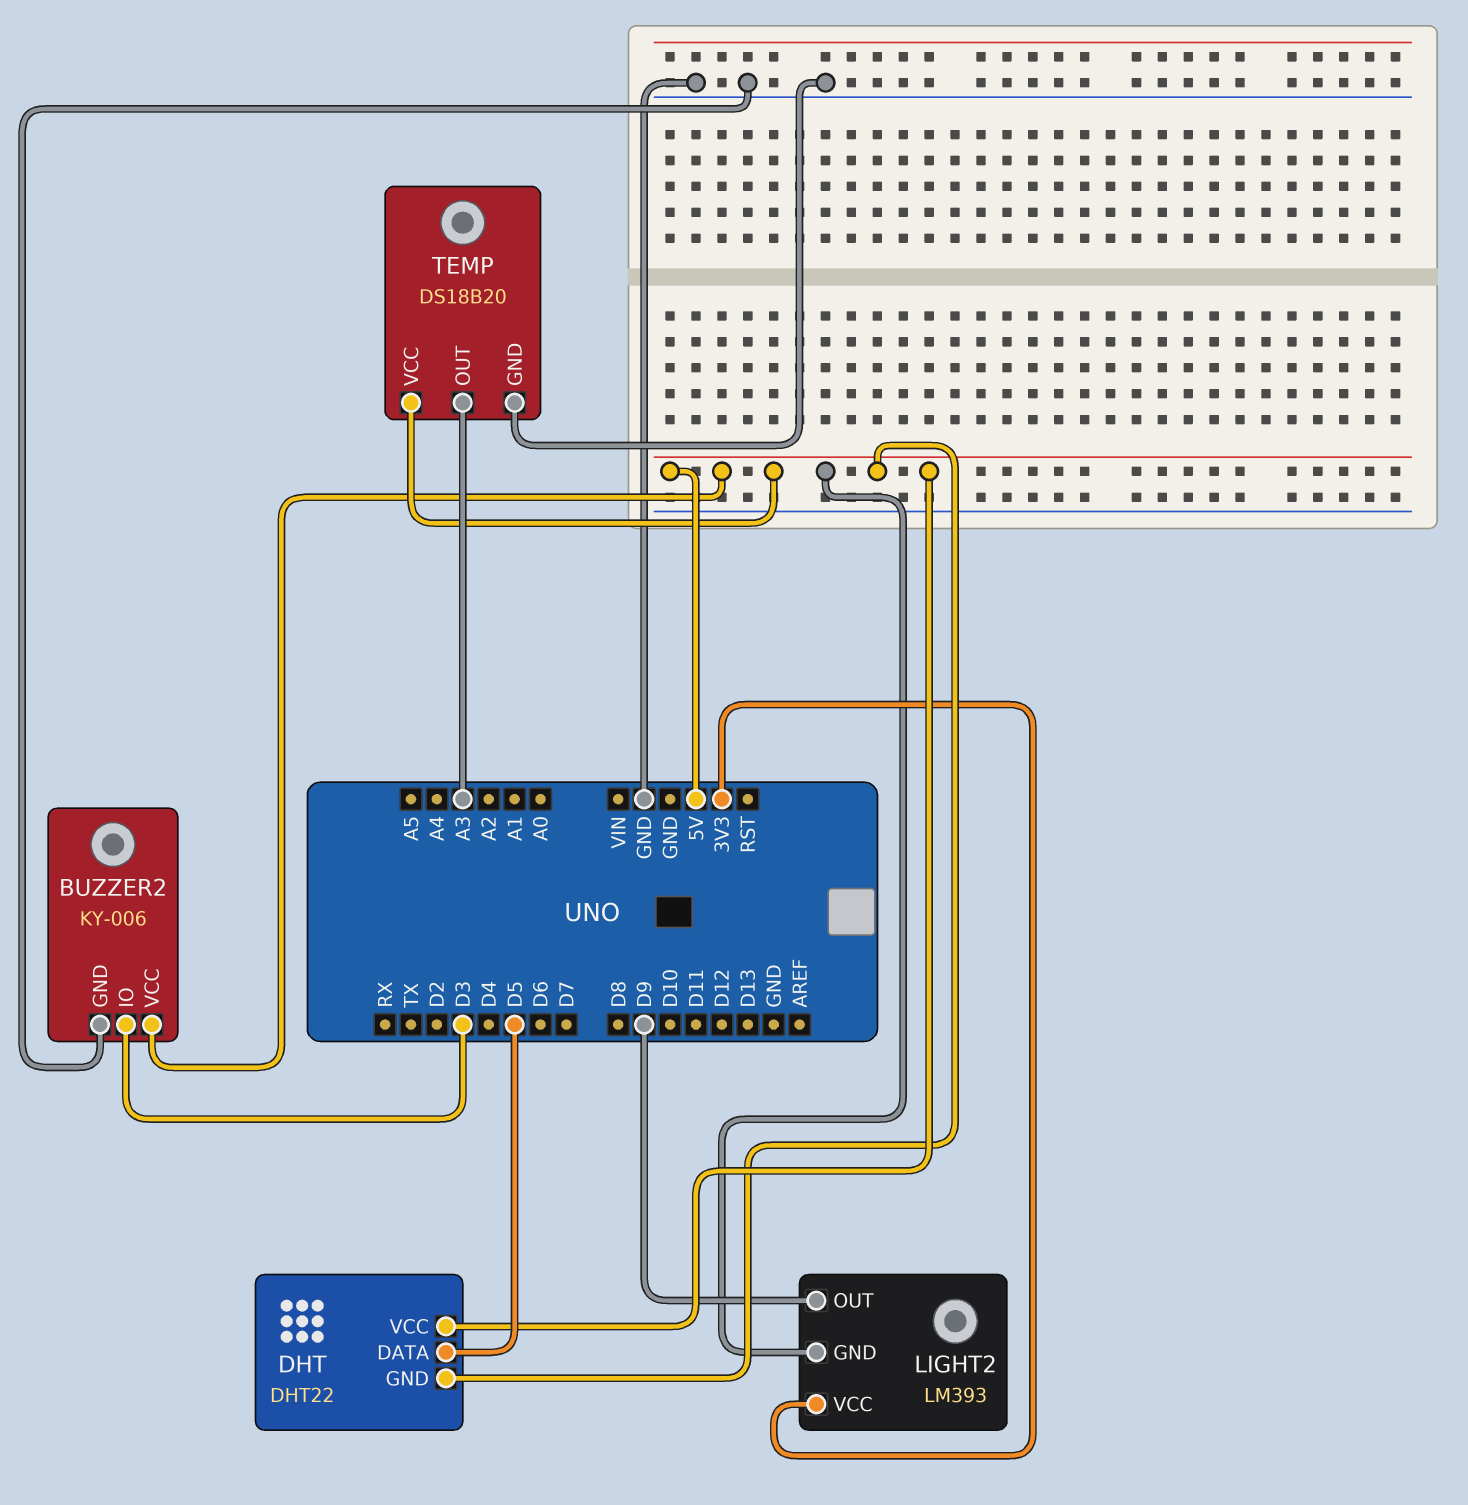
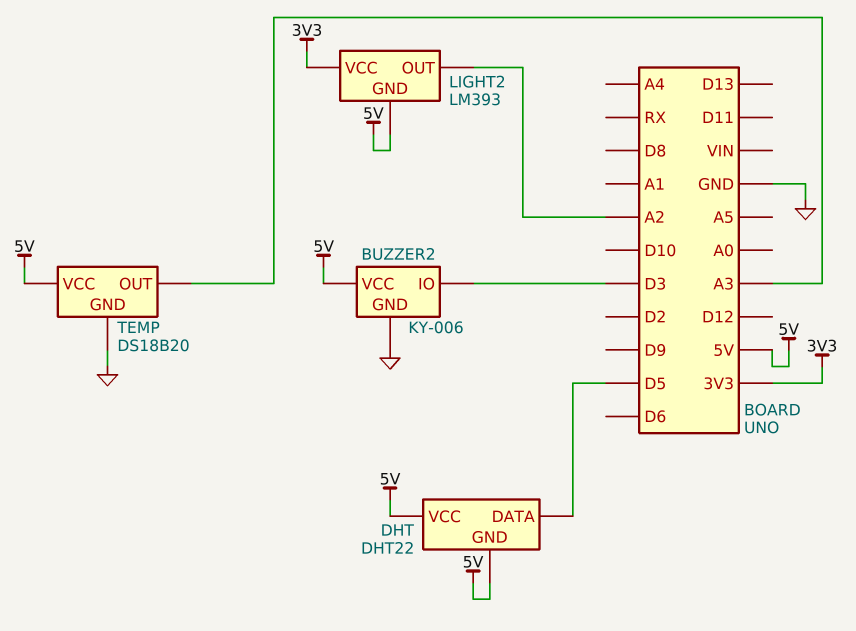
LIGHT2 pin OUT: D9 -> A2

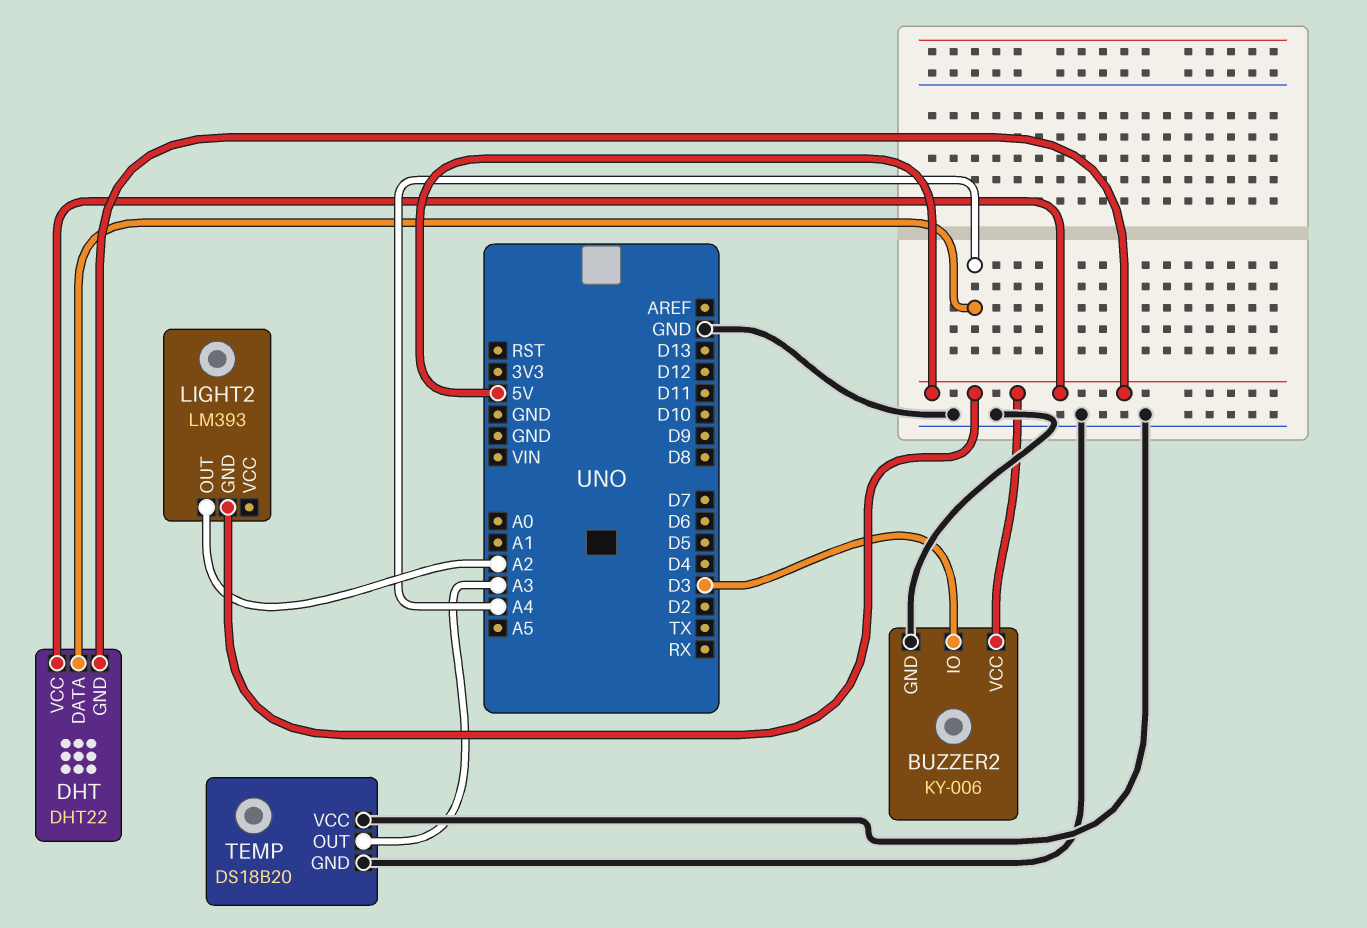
DHT pin DATA: D5 -> A4
LIGHT2 pin VCC: 3V3 -> none
TEMP pin VCC: 5V -> GND

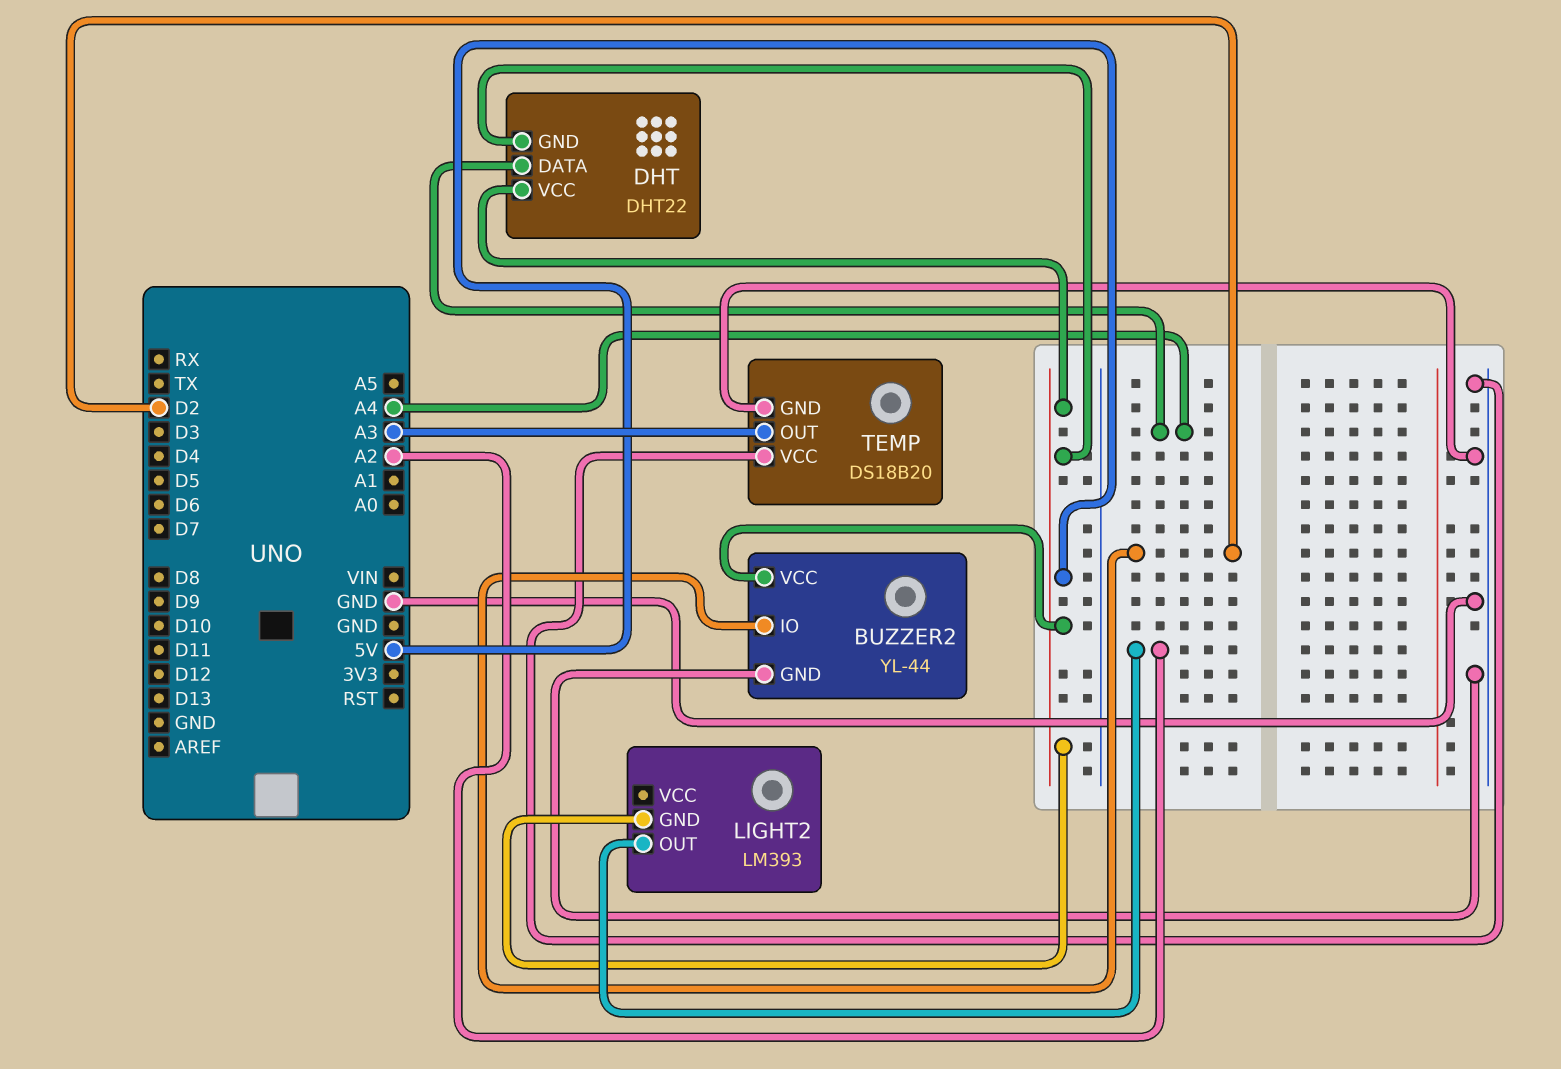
BUZZER2: KY-006 -> YL-44
BUZZER2 pin IO: D3 -> D2

